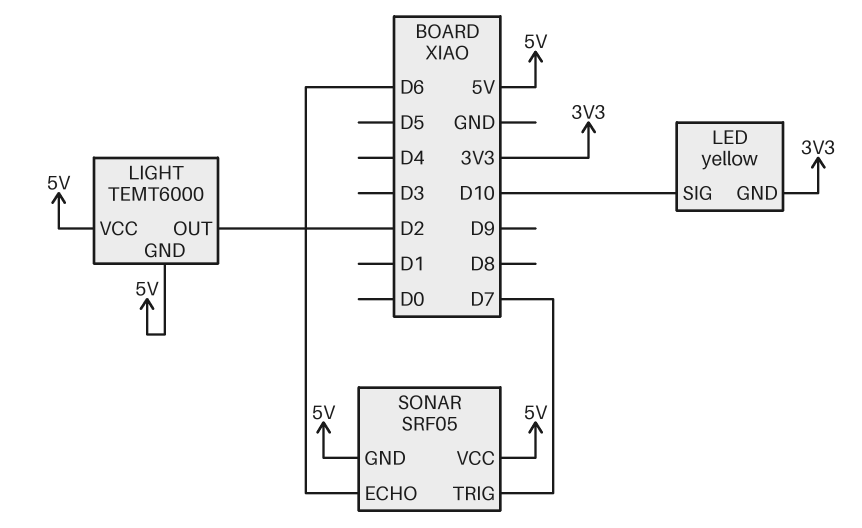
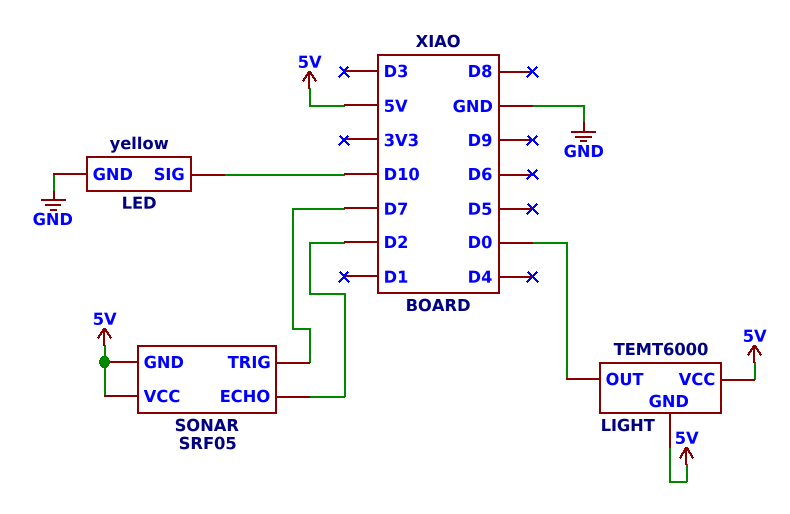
LED pin GND: 3V3 -> GND
LIGHT pin OUT: D2 -> D0
SONAR pin ECHO: D6 -> D2

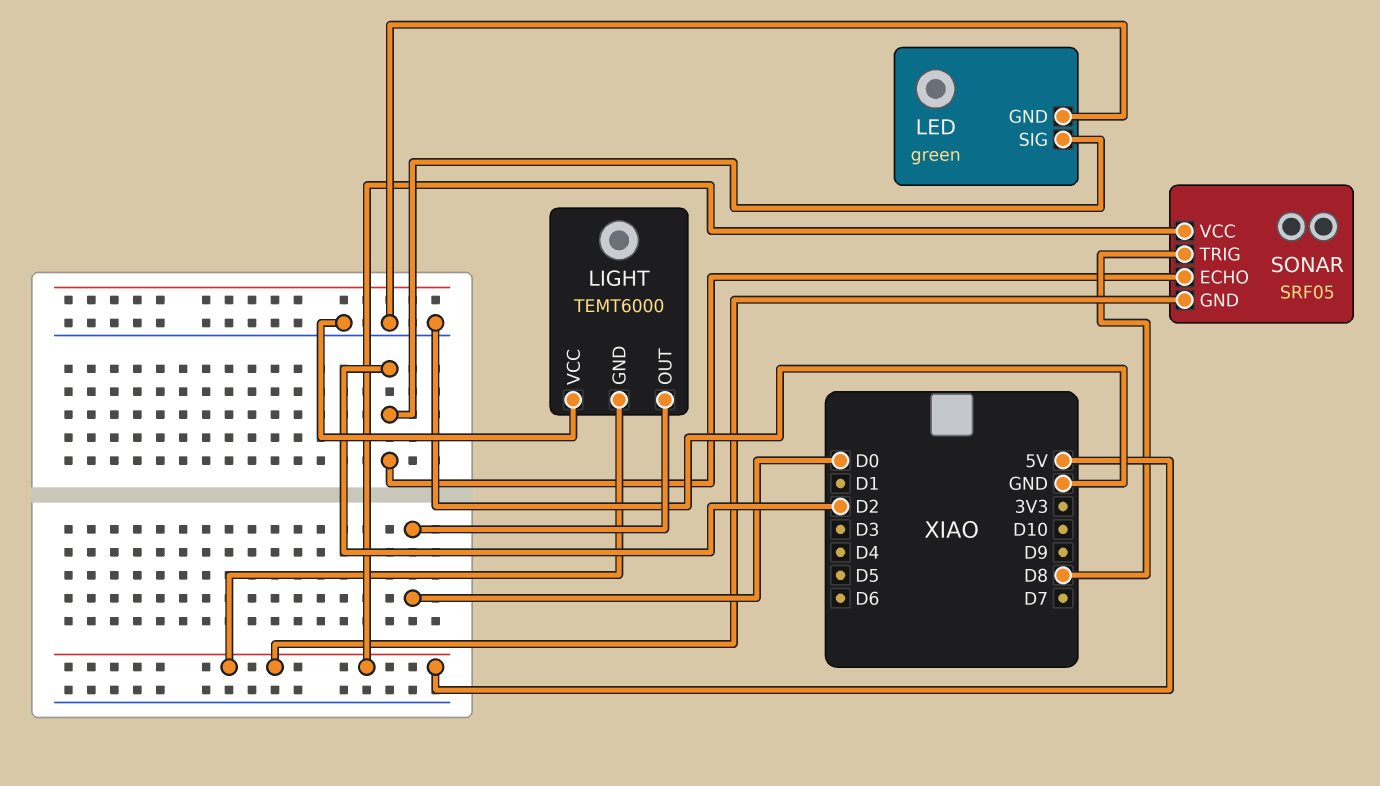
LED: yellow -> green
LED pin SIG: D10 -> D2
LIGHT pin VCC: 5V -> GND
SONAR pin TRIG: D7 -> D8

